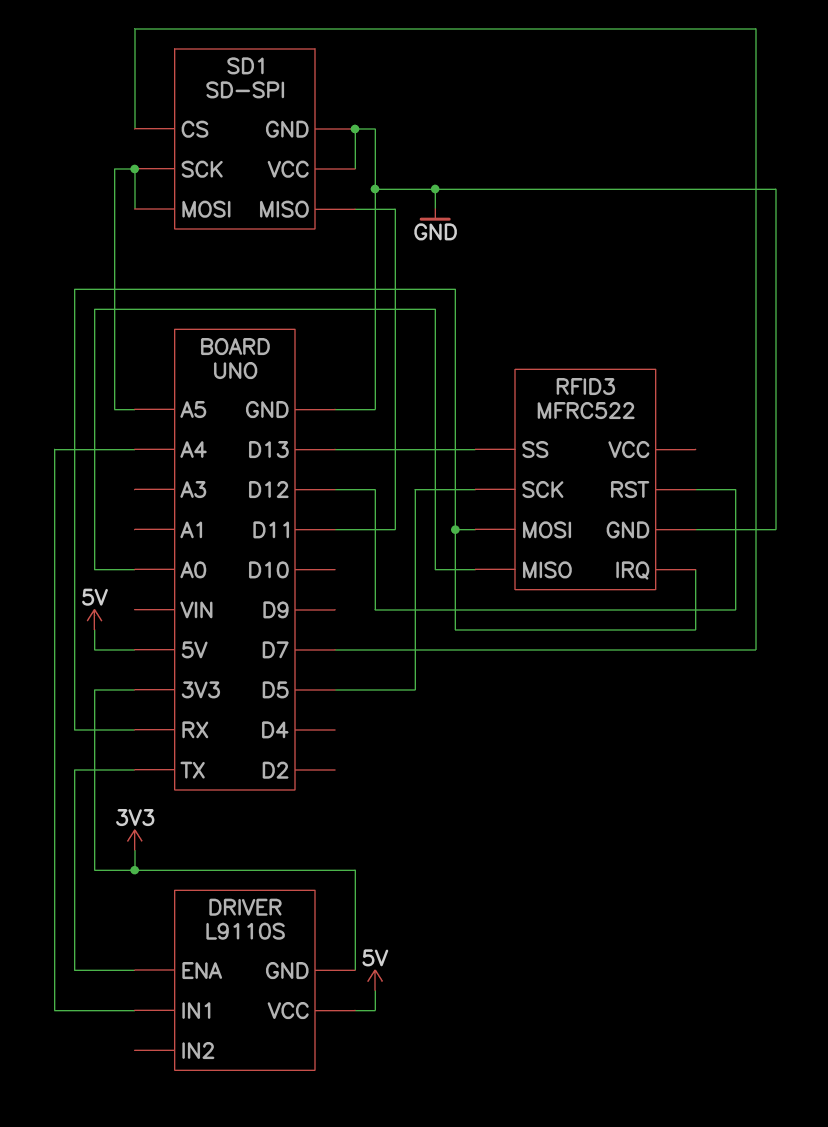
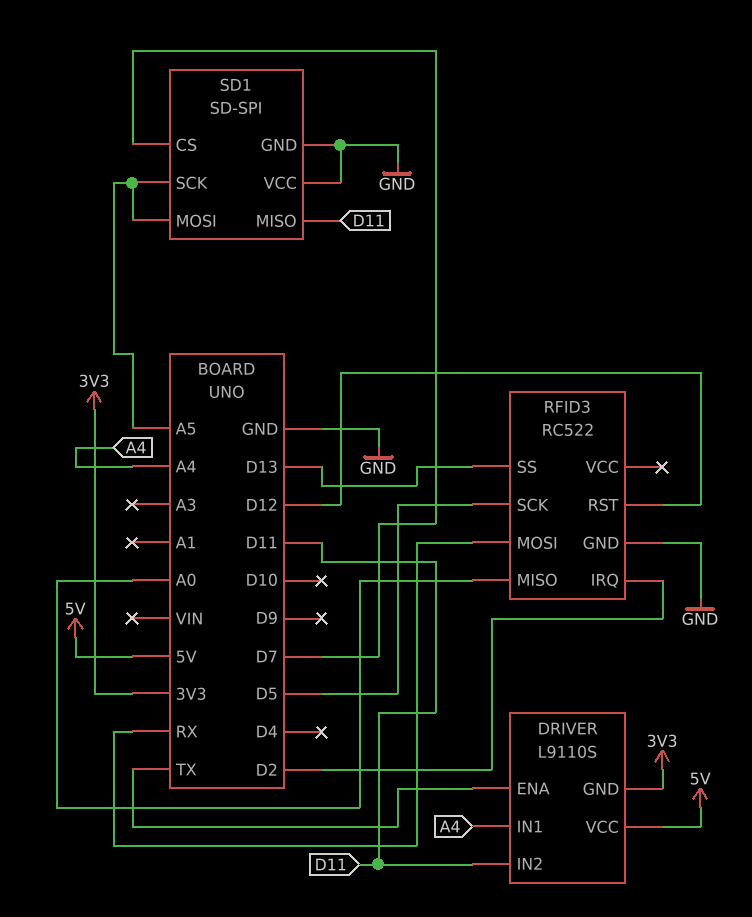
DRIVER pin IN2: none -> D11
RFID3: MFRC522 -> RC522
RFID3 pin IRQ: RX -> D2

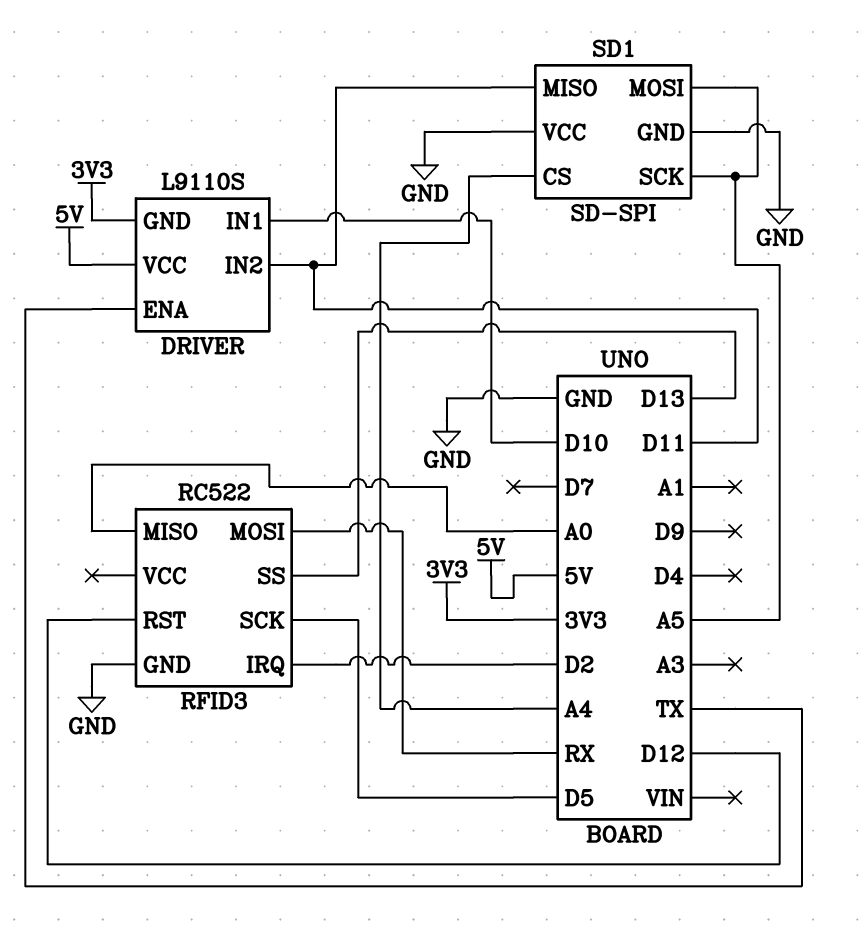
DRIVER pin IN1: A4 -> D10
SD1 pin CS: D7 -> A4

